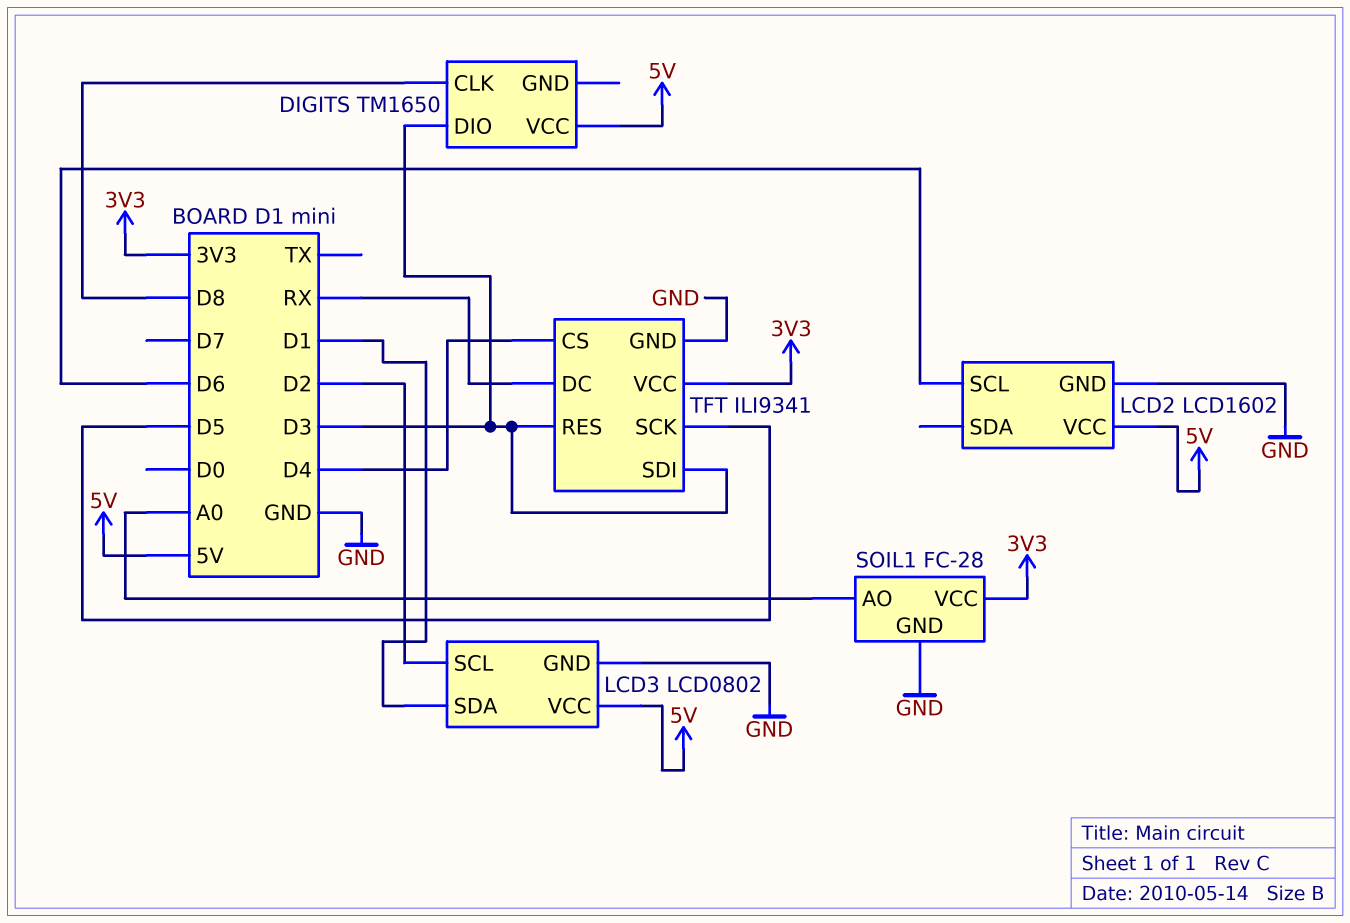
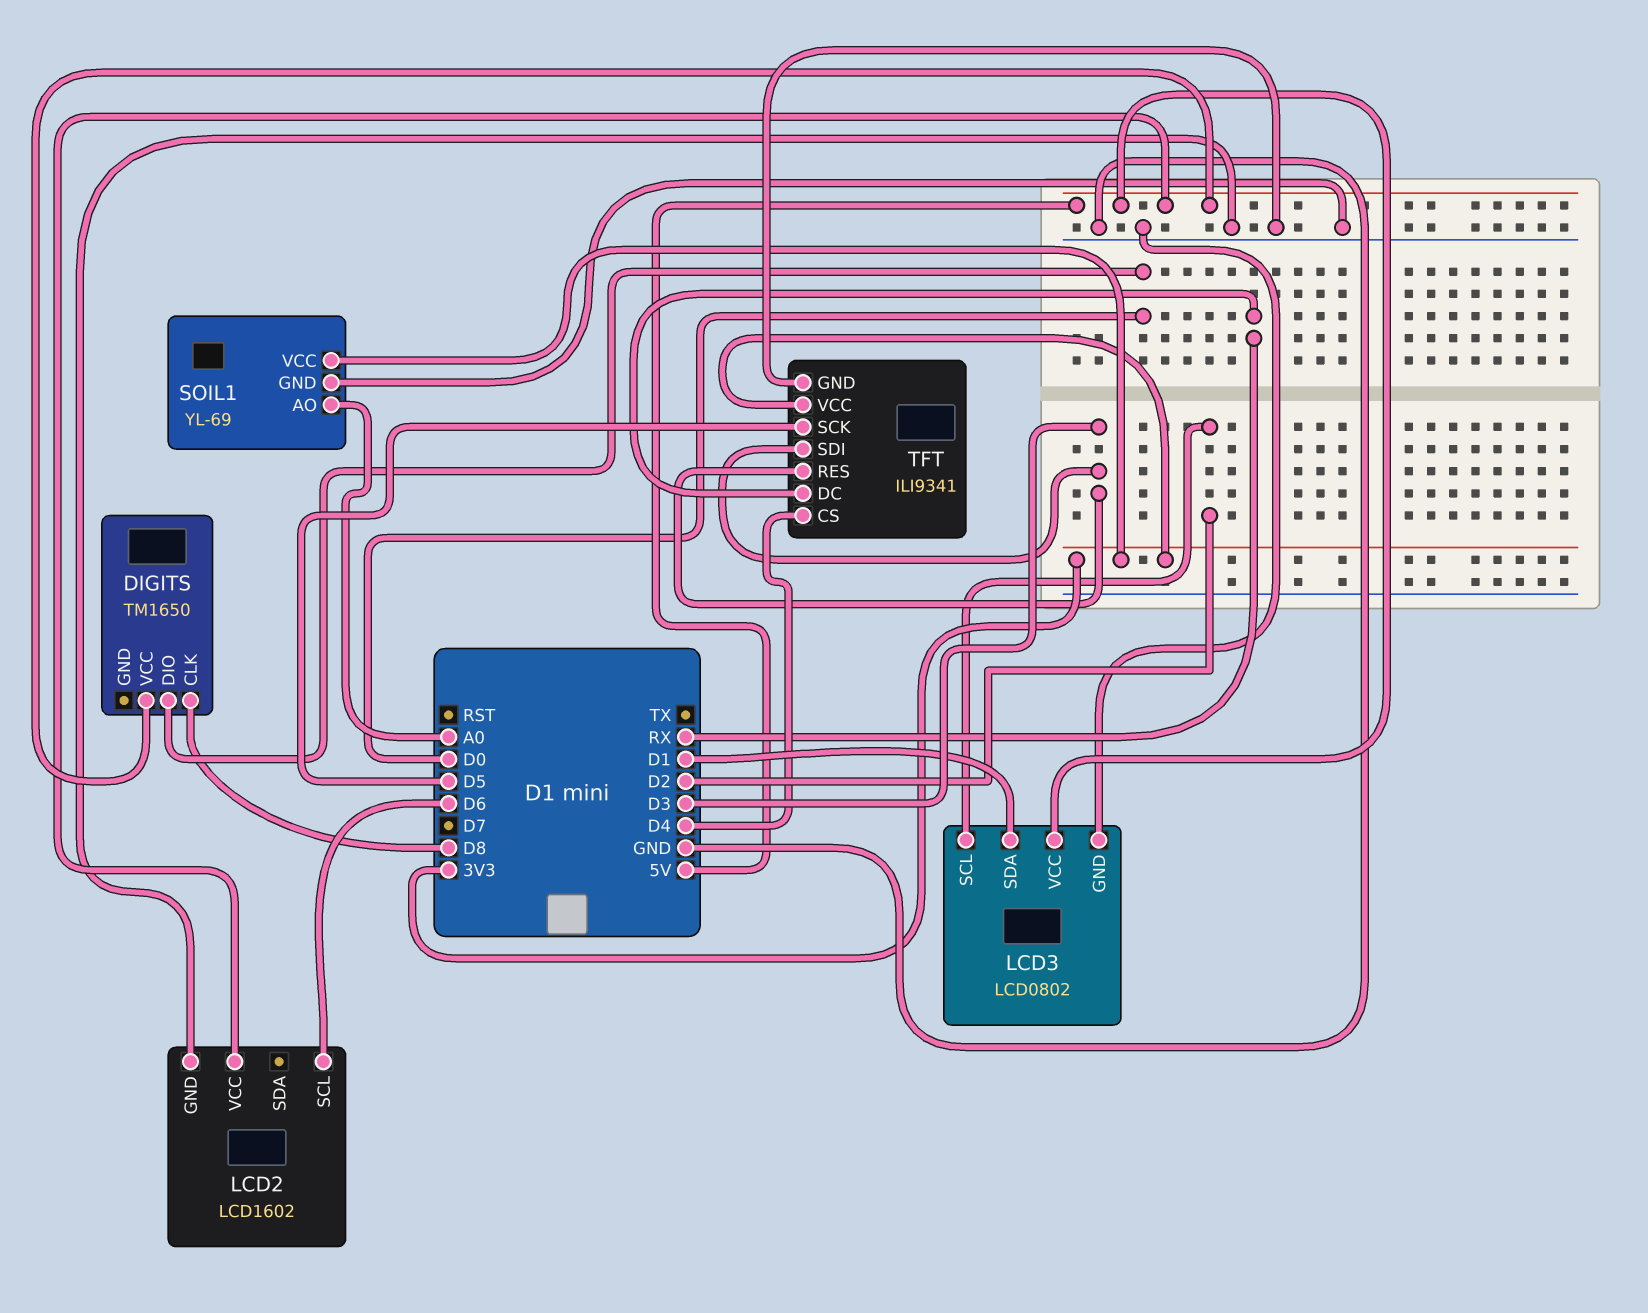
DIGITS pin DIO: D3 -> D0
SOIL1: FC-28 -> YL-69

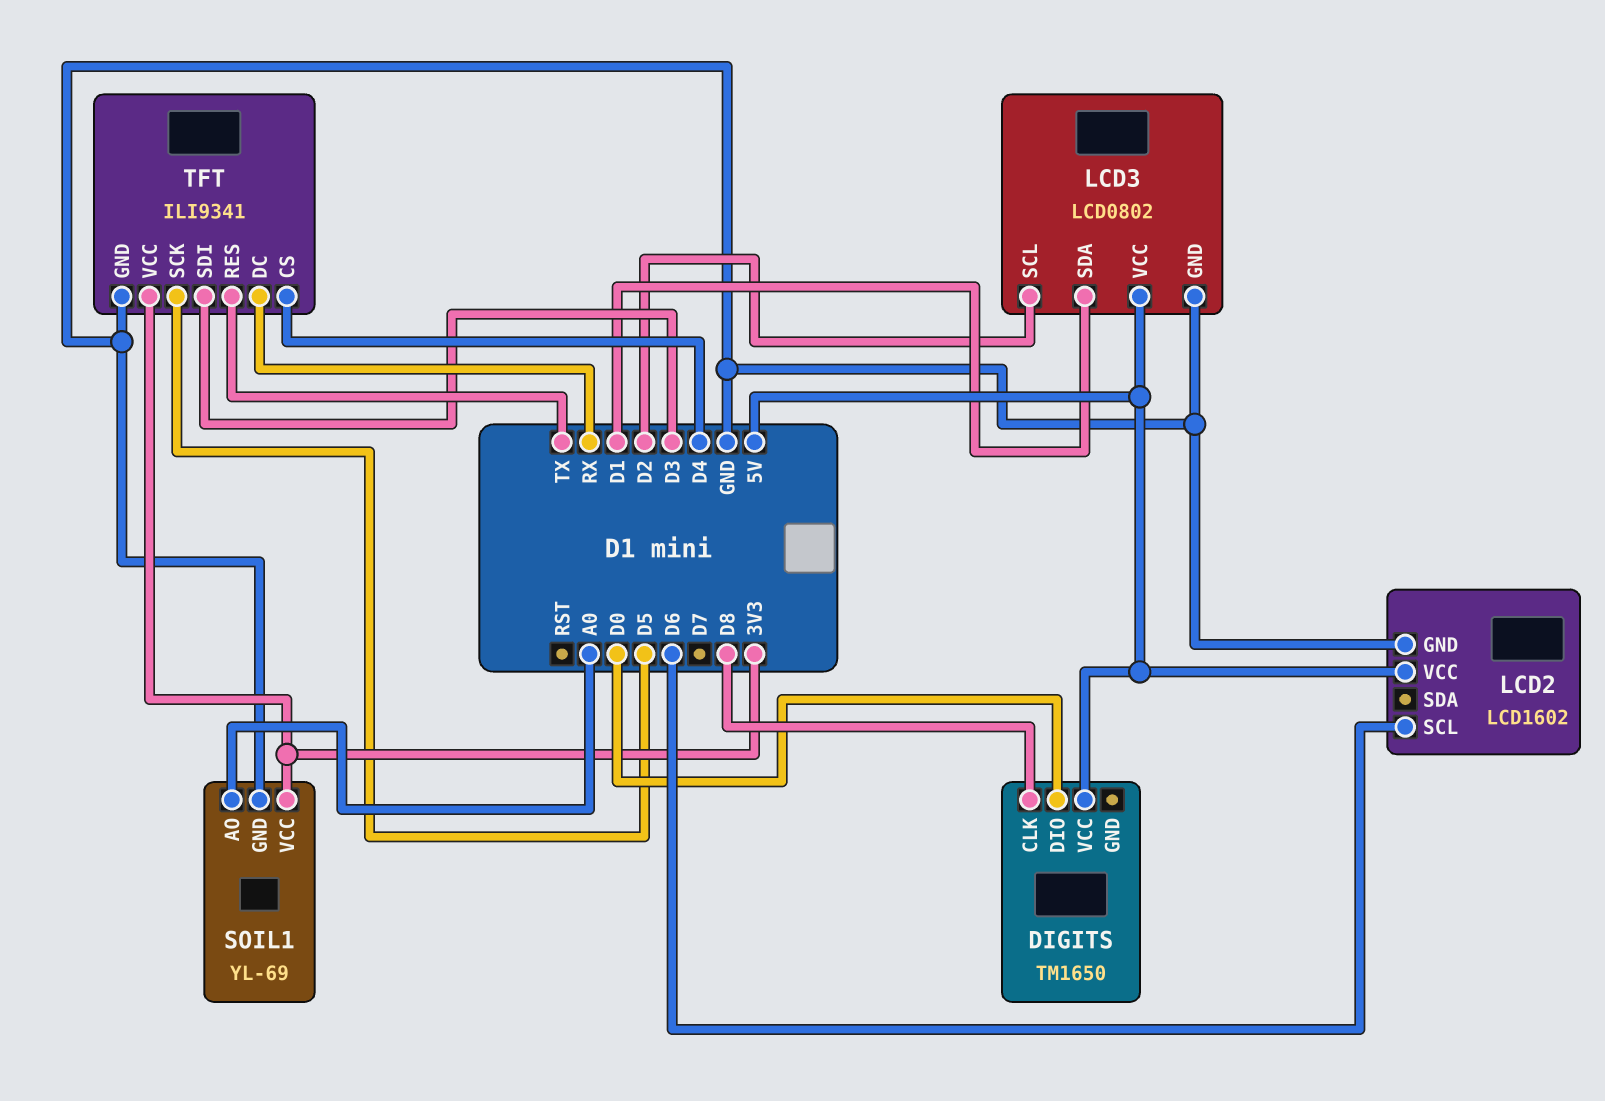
TFT pin RES: D3 -> TX

